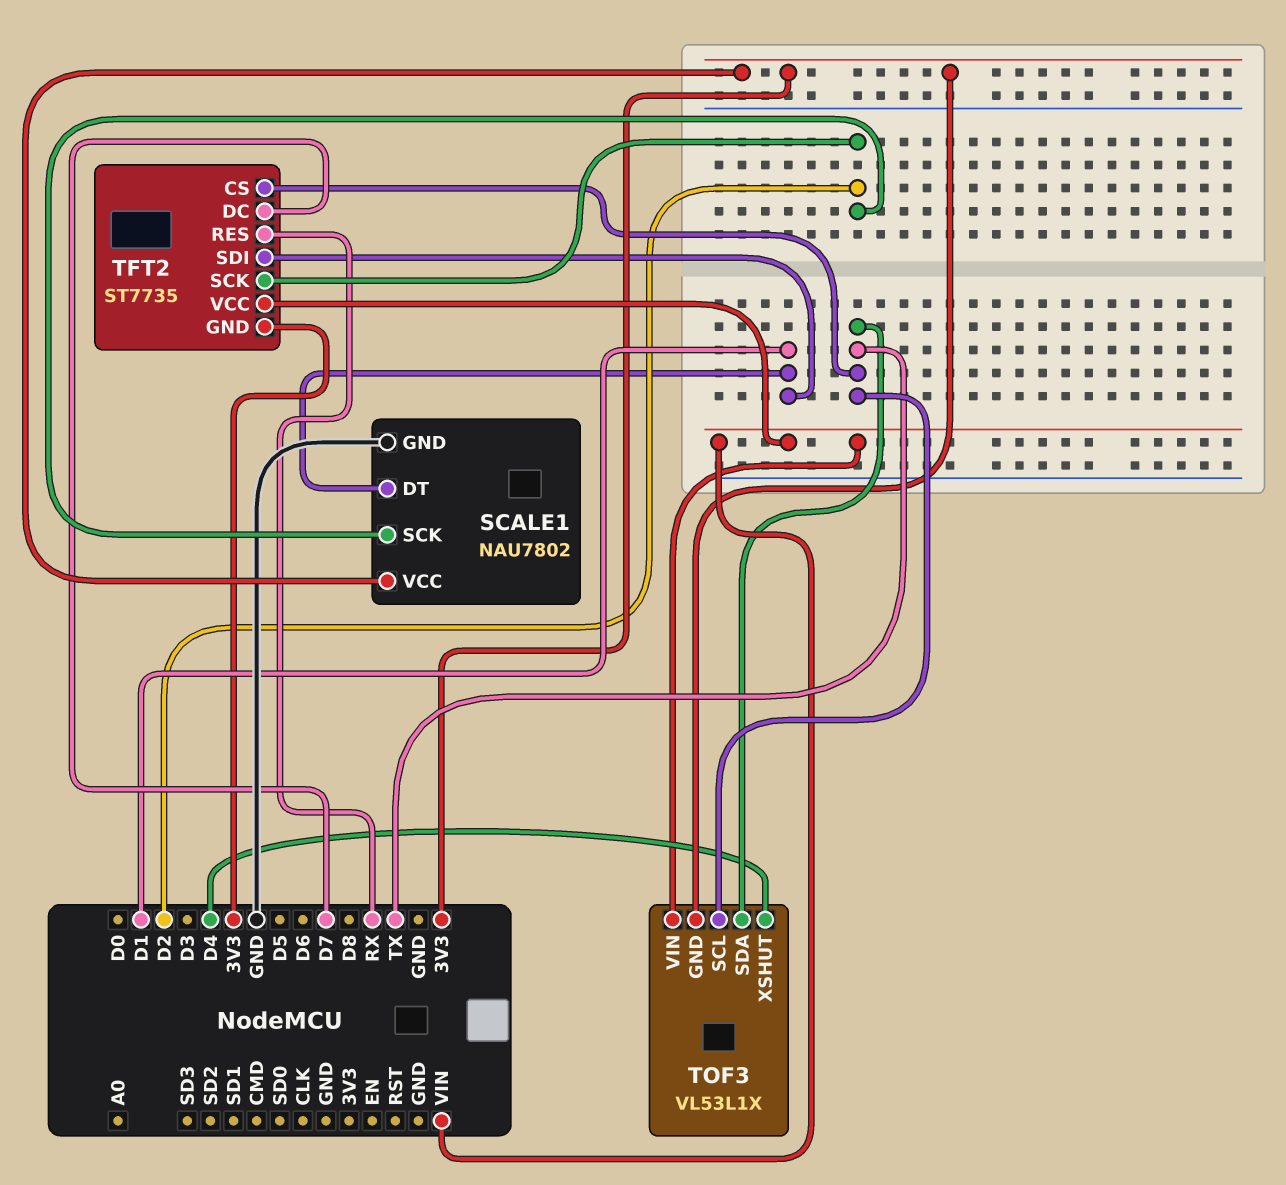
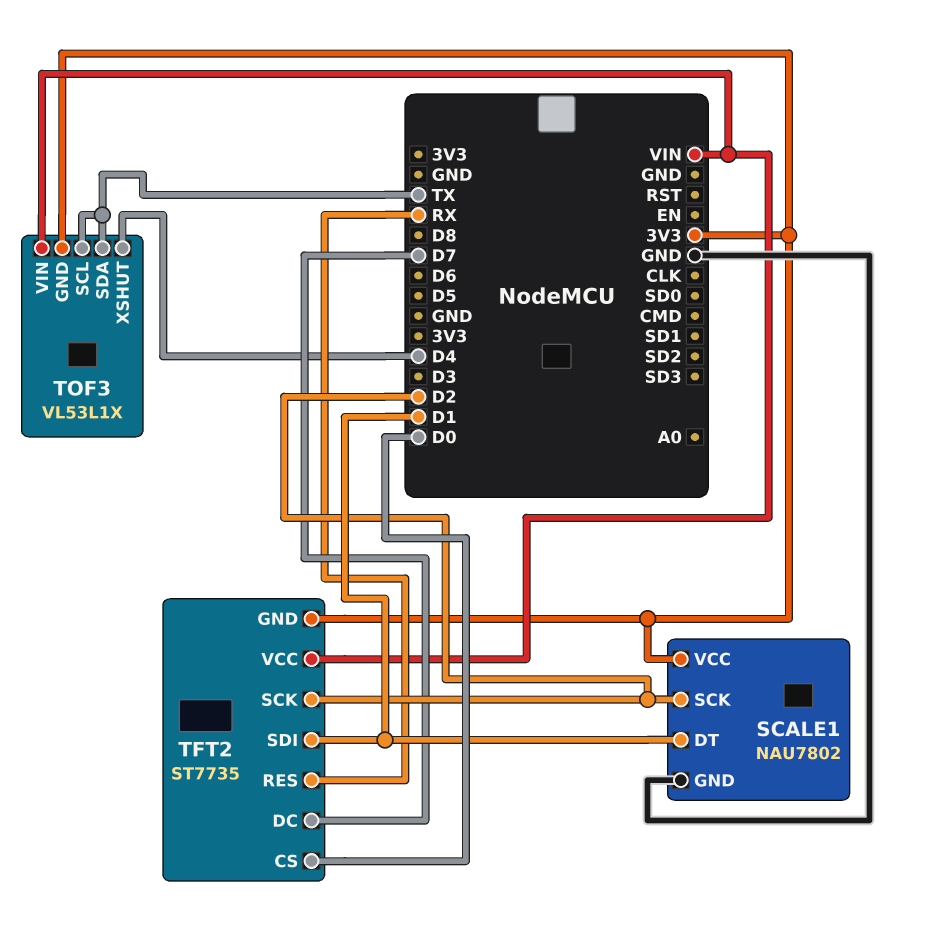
TFT2 pin CS: TX -> D0

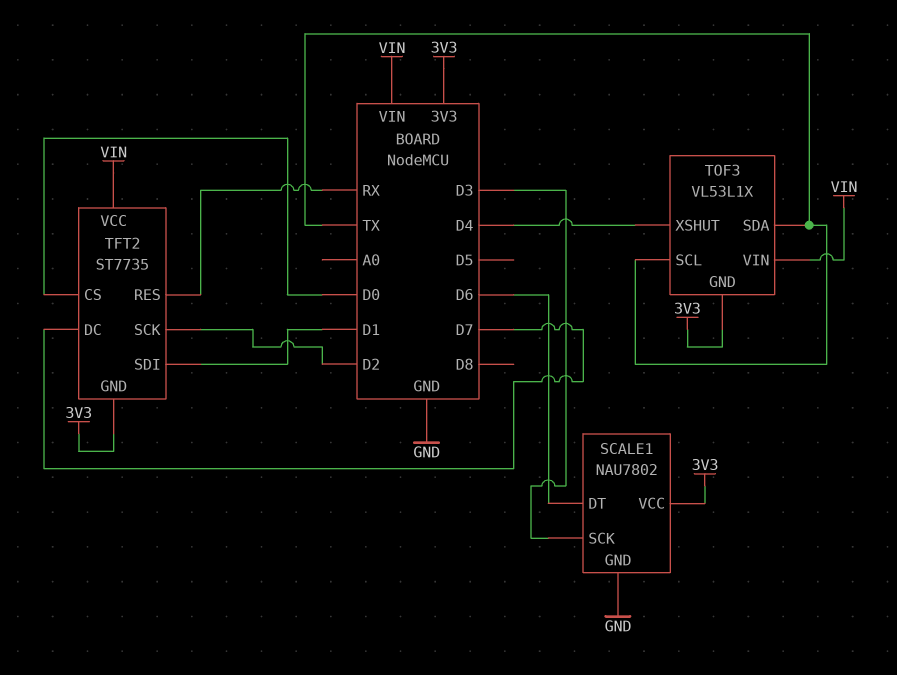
SCALE1 pin DT: D1 -> D6
SCALE1 pin SCK: D2 -> D3

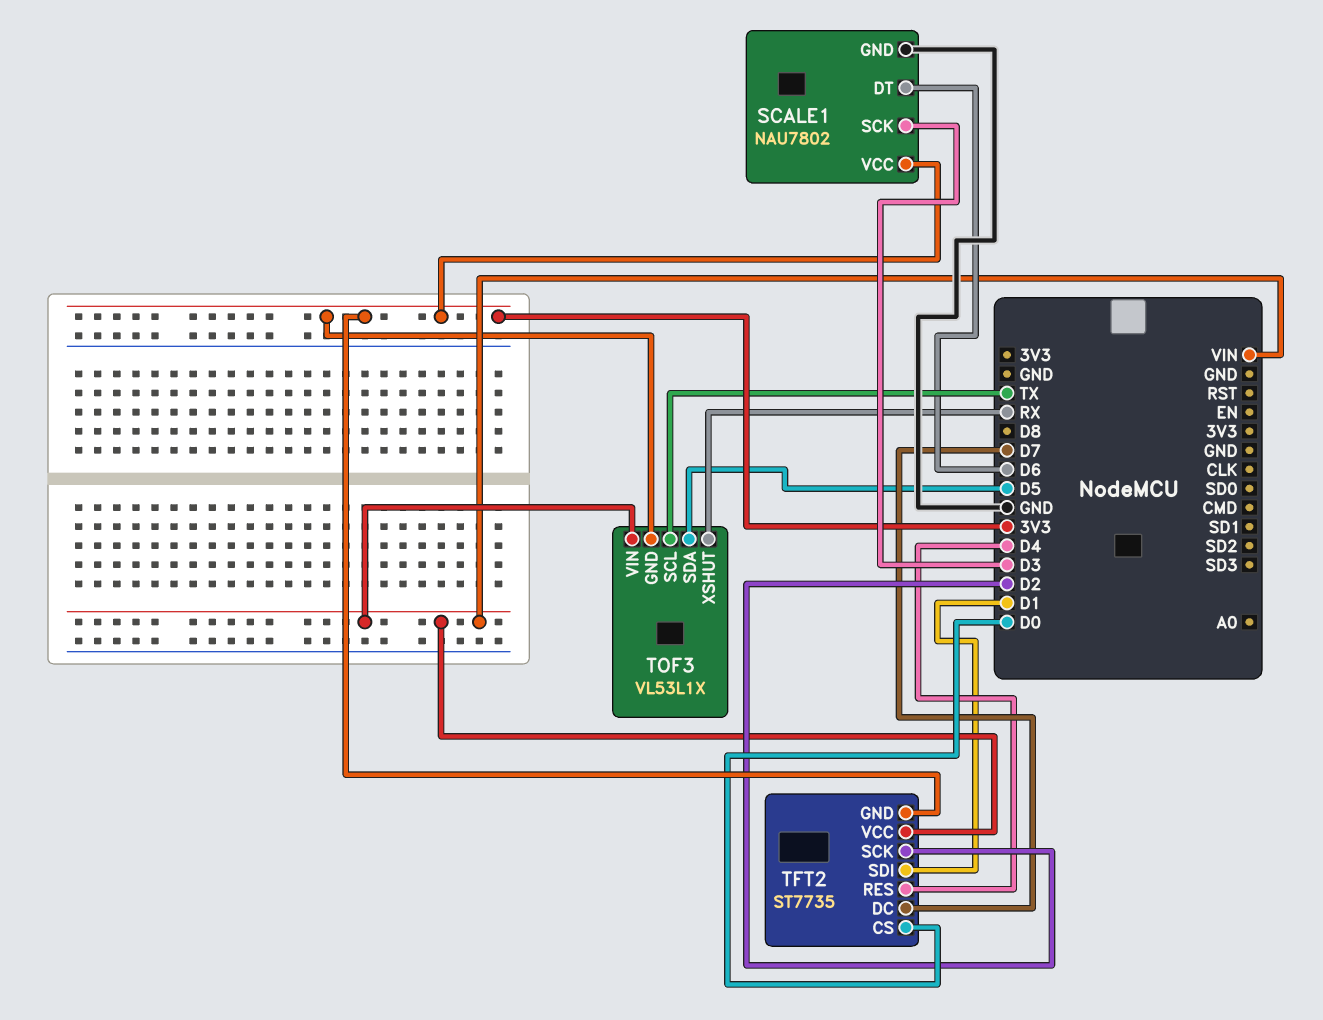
TFT2 pin RES: RX -> D4
TOF3 pin SDA: TX -> D5
TOF3 pin XSHUT: D4 -> RX

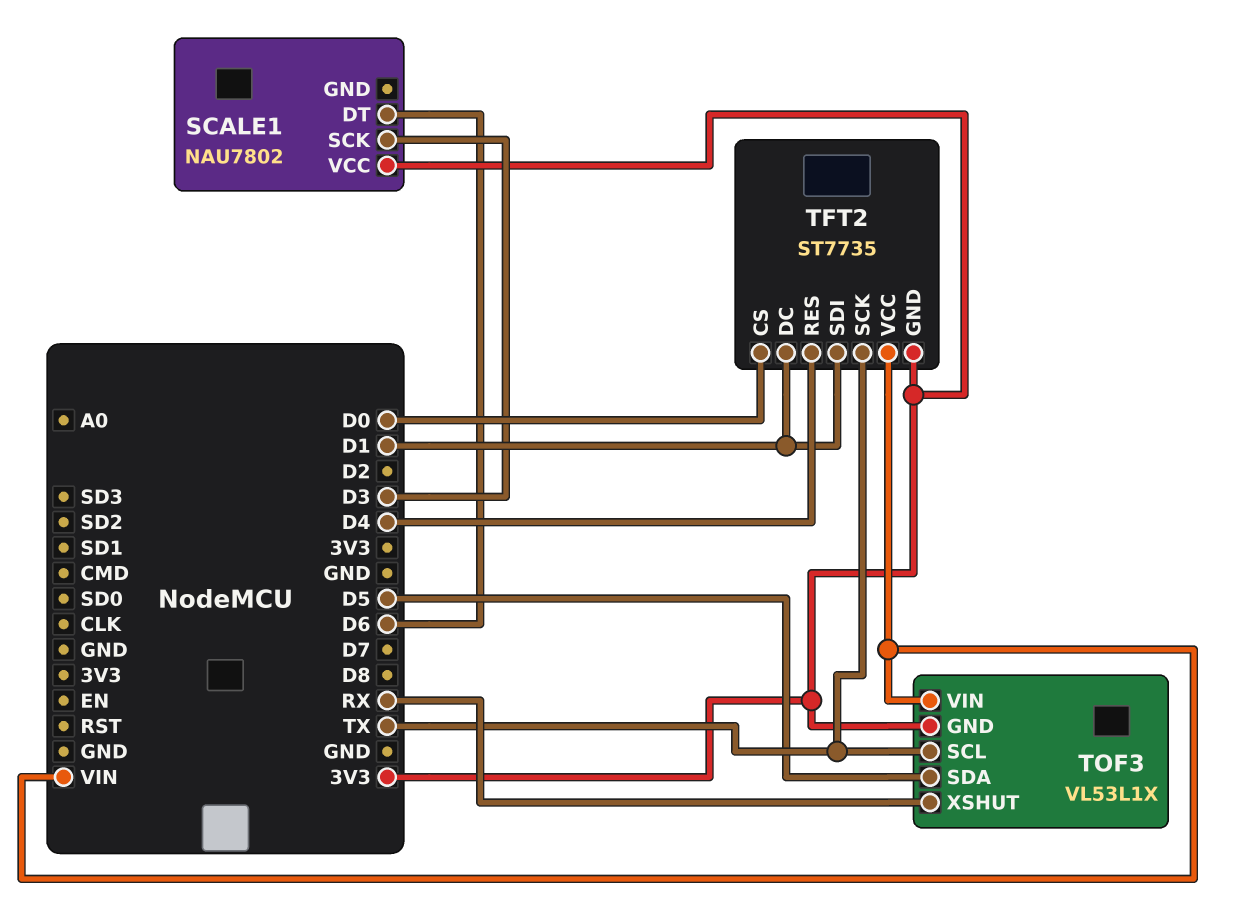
SCALE1 pin GND: GND -> none
TFT2 pin DC: D7 -> D1
TFT2 pin SCK: D2 -> TX

